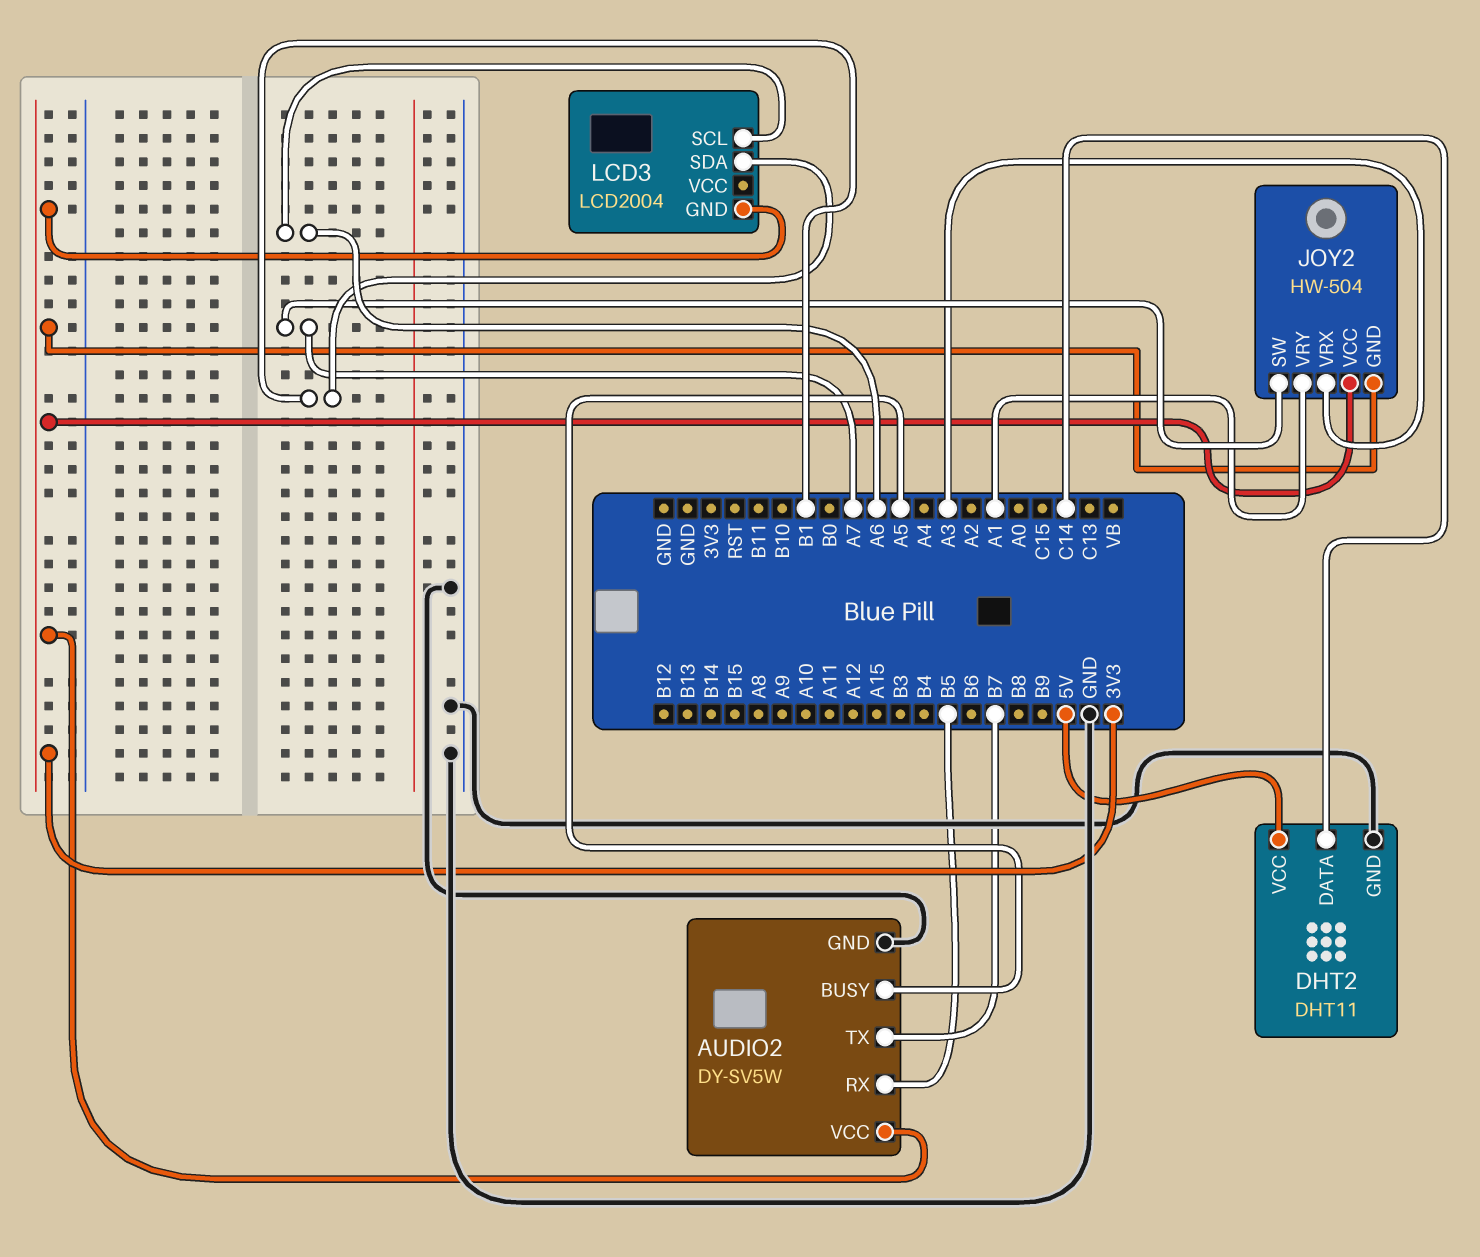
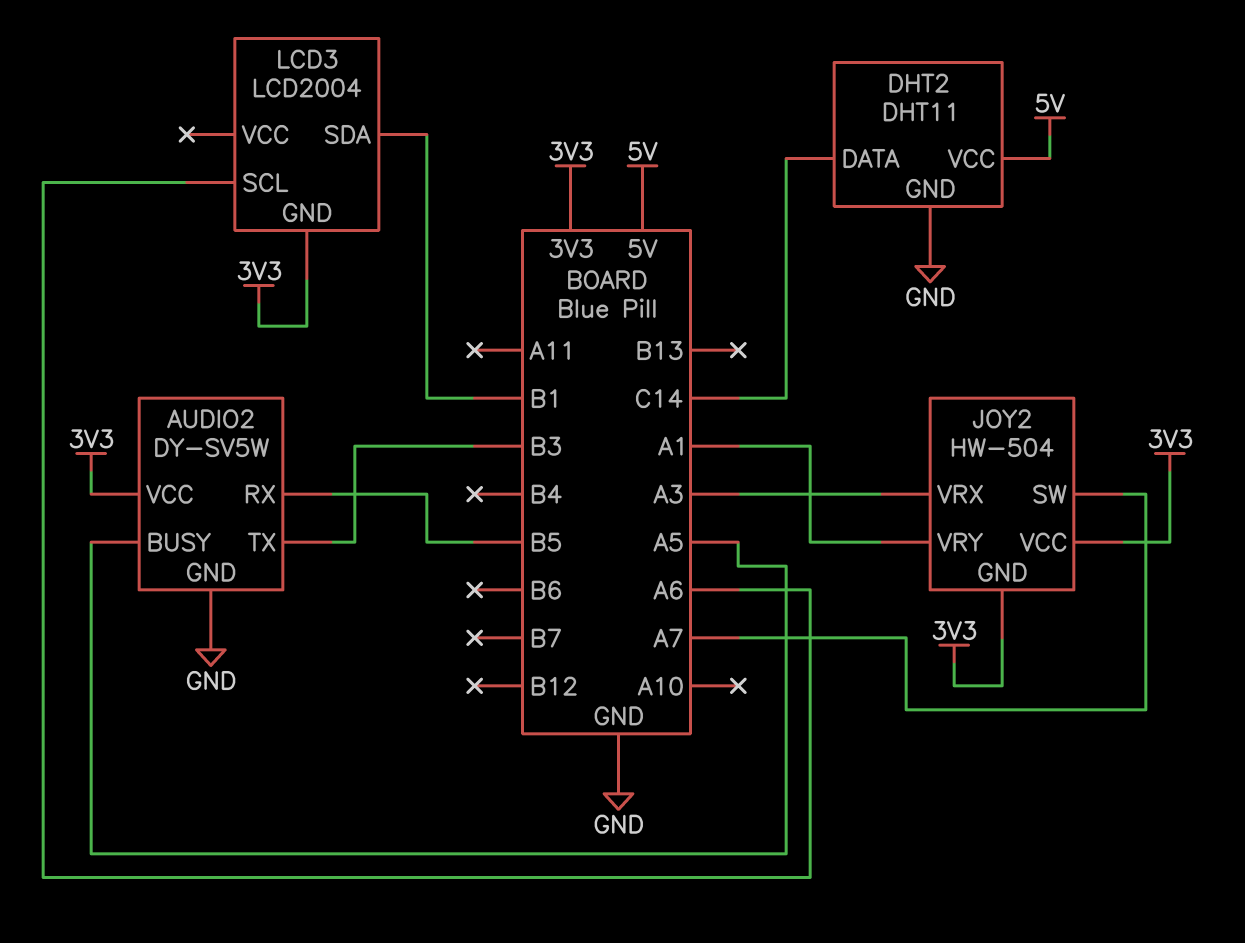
AUDIO2 pin TX: B7 -> B3

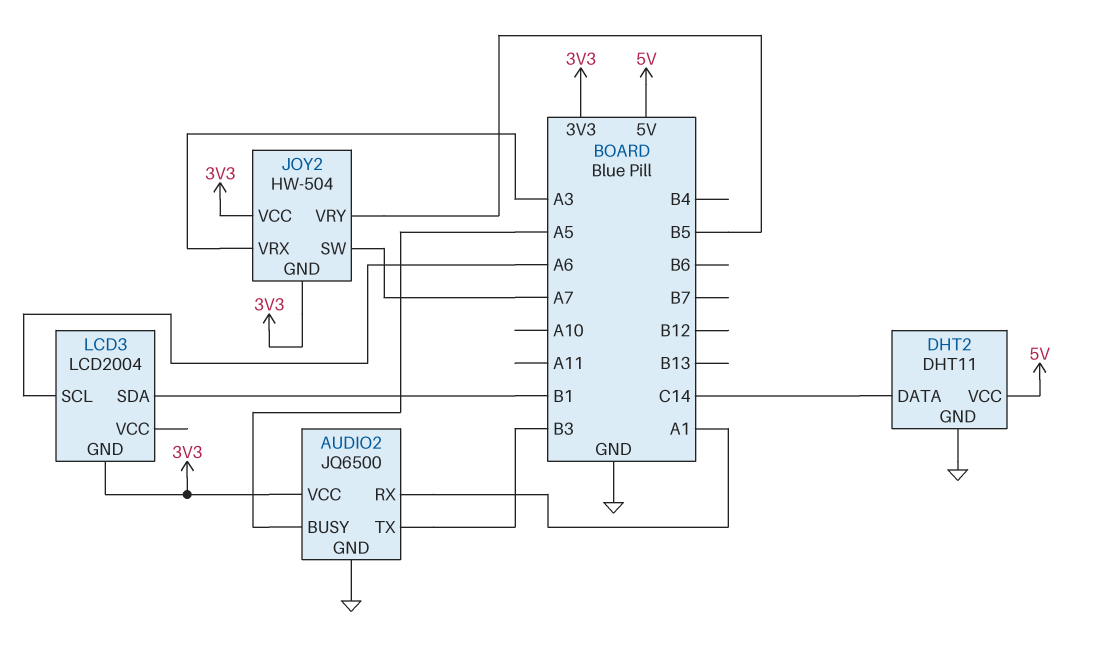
AUDIO2: DY-SV5W -> JQ6500
AUDIO2 pin RX: B5 -> A1
JOY2 pin VRY: A1 -> B5

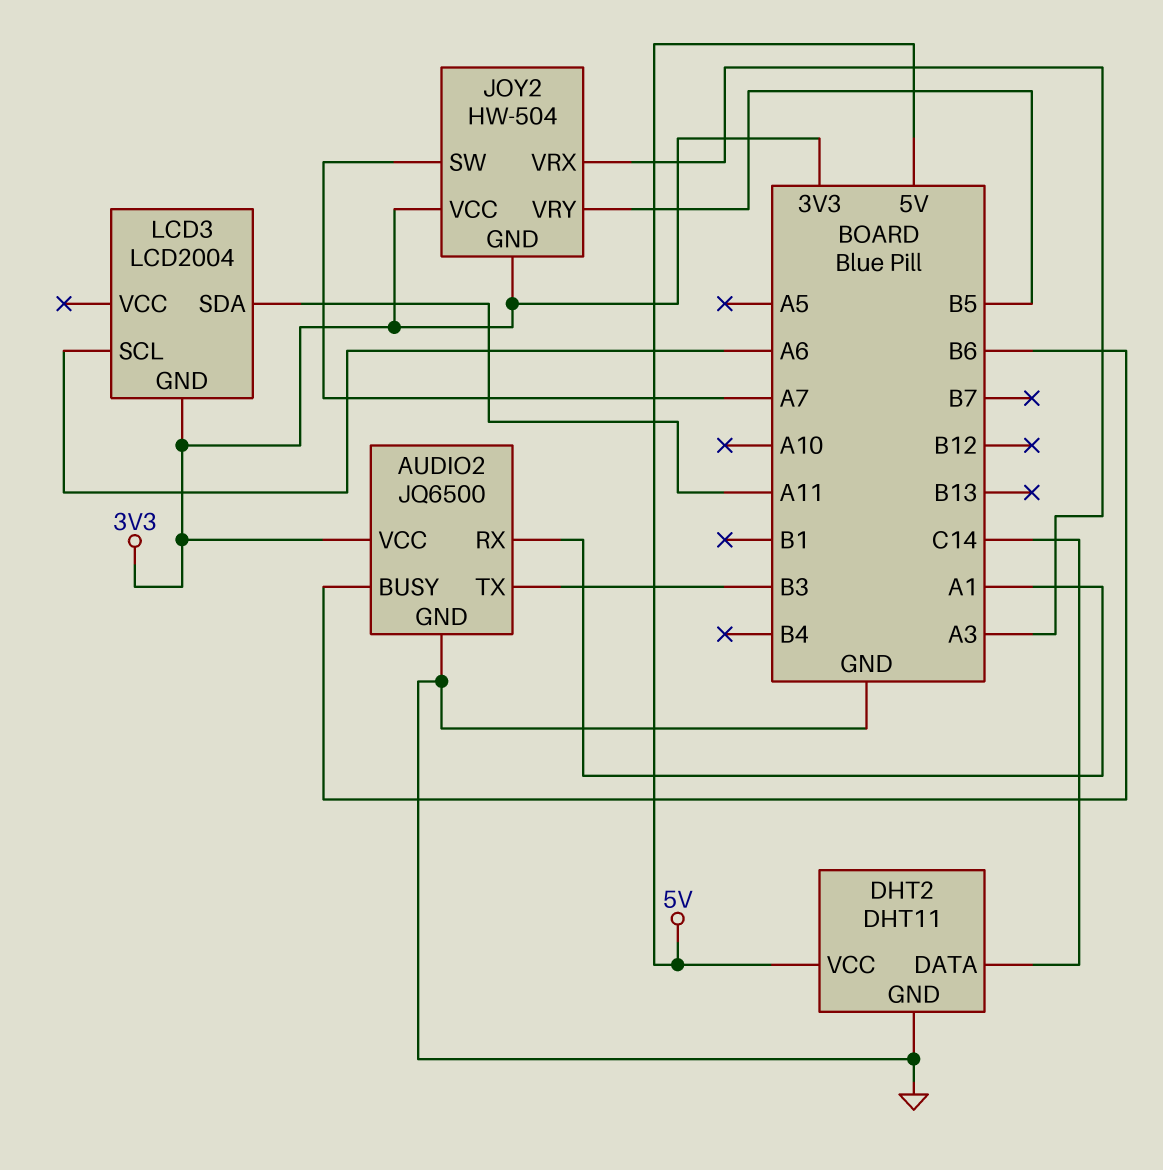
AUDIO2 pin BUSY: A5 -> B6
LCD3 pin SDA: B1 -> A11

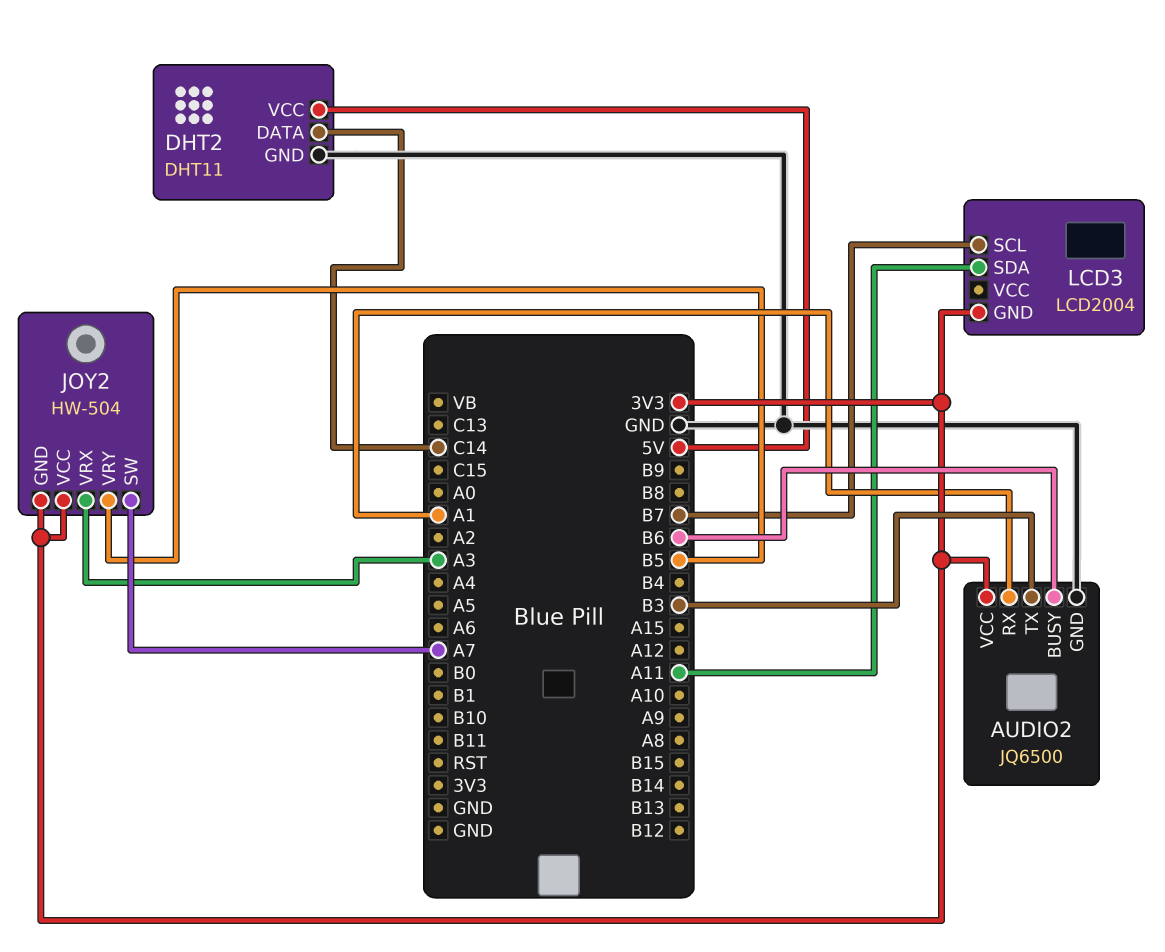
LCD3 pin SCL: A6 -> B7

